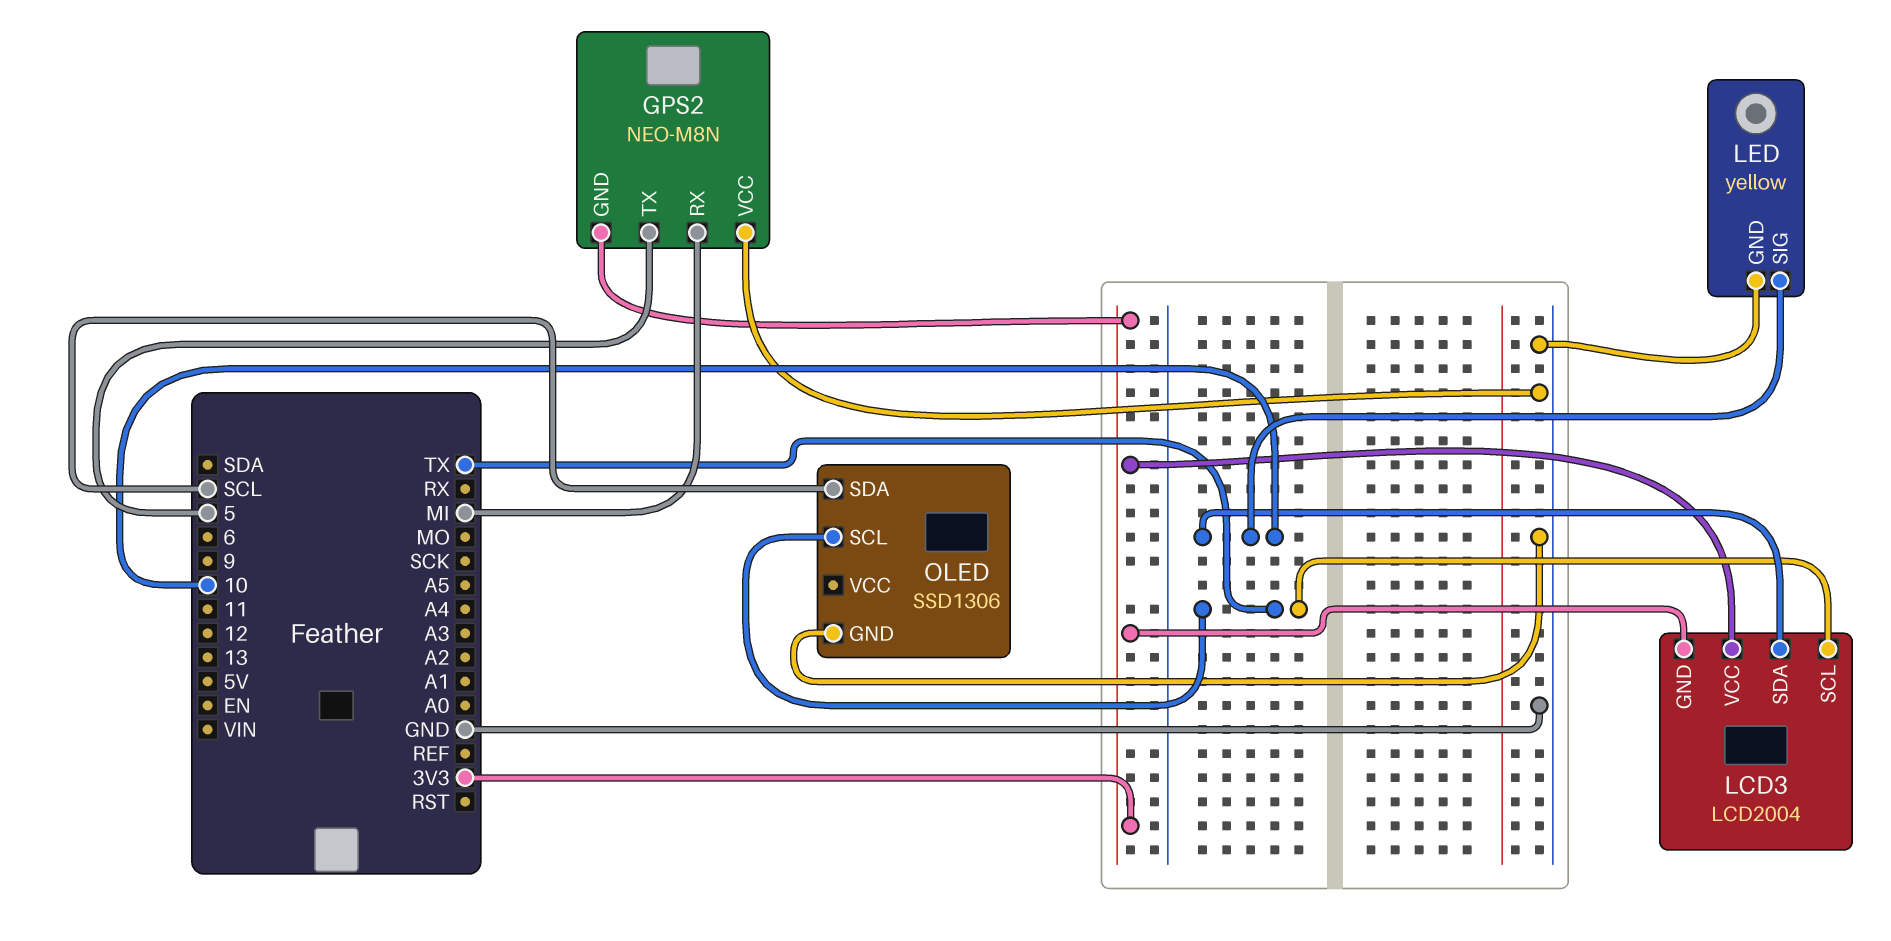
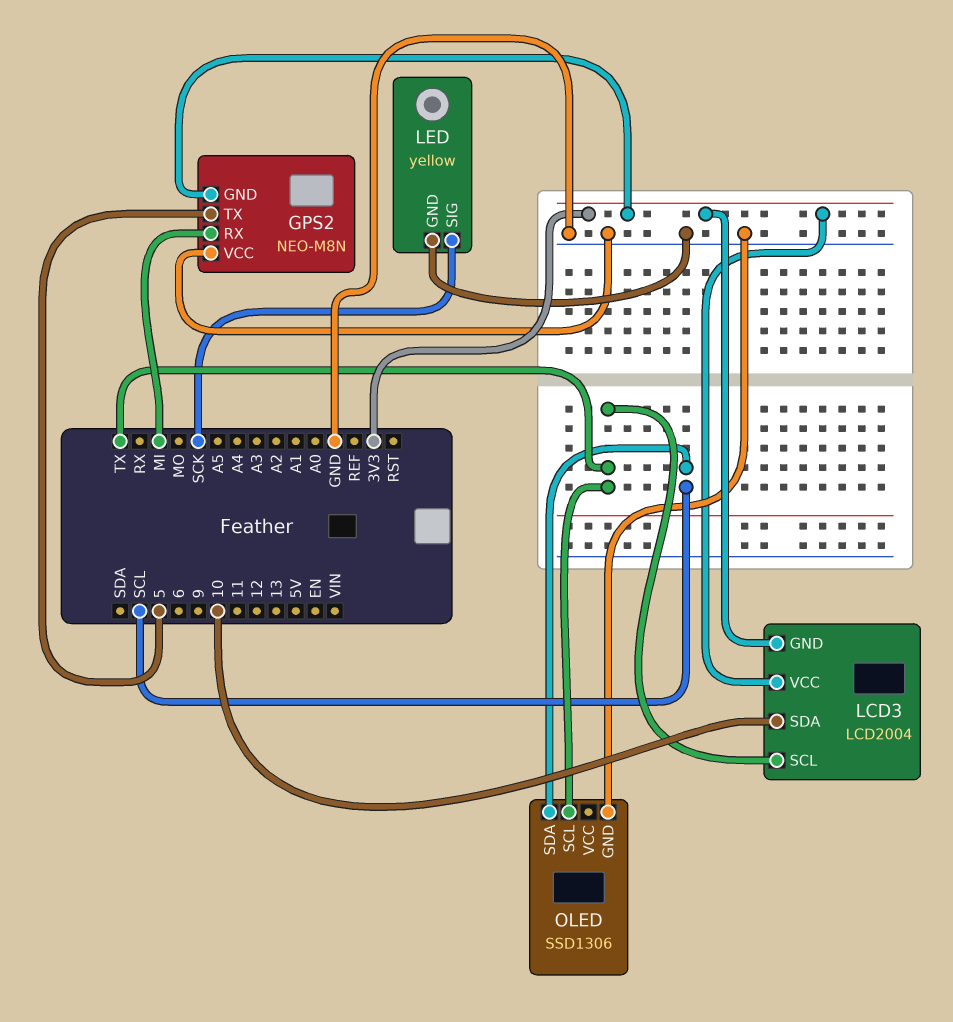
LED pin SIG: 10 -> SCK

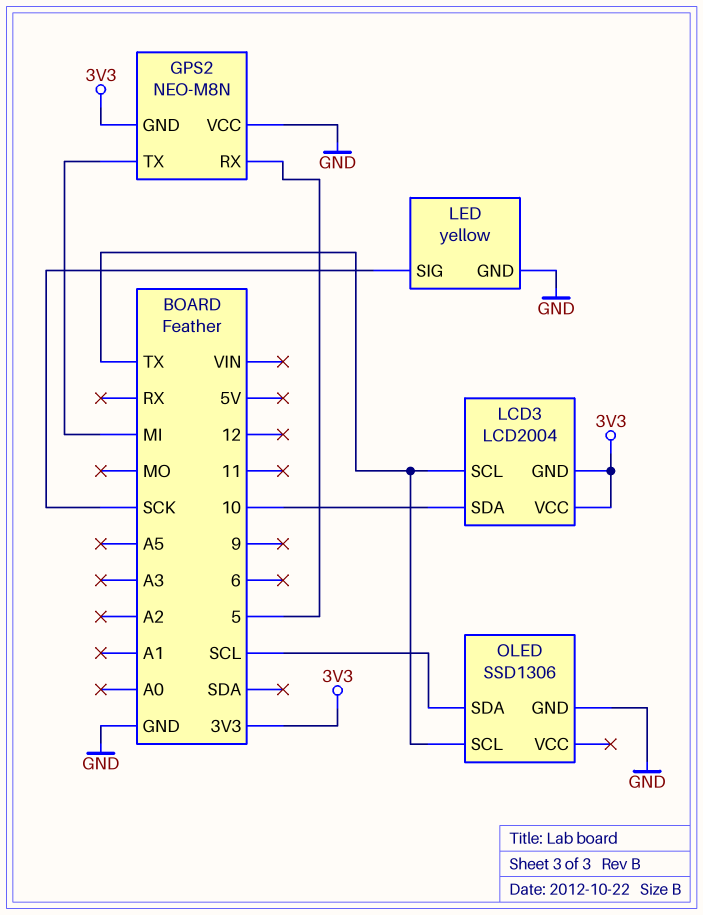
GPS2 pin RX: MI -> 5
GPS2 pin TX: 5 -> MI

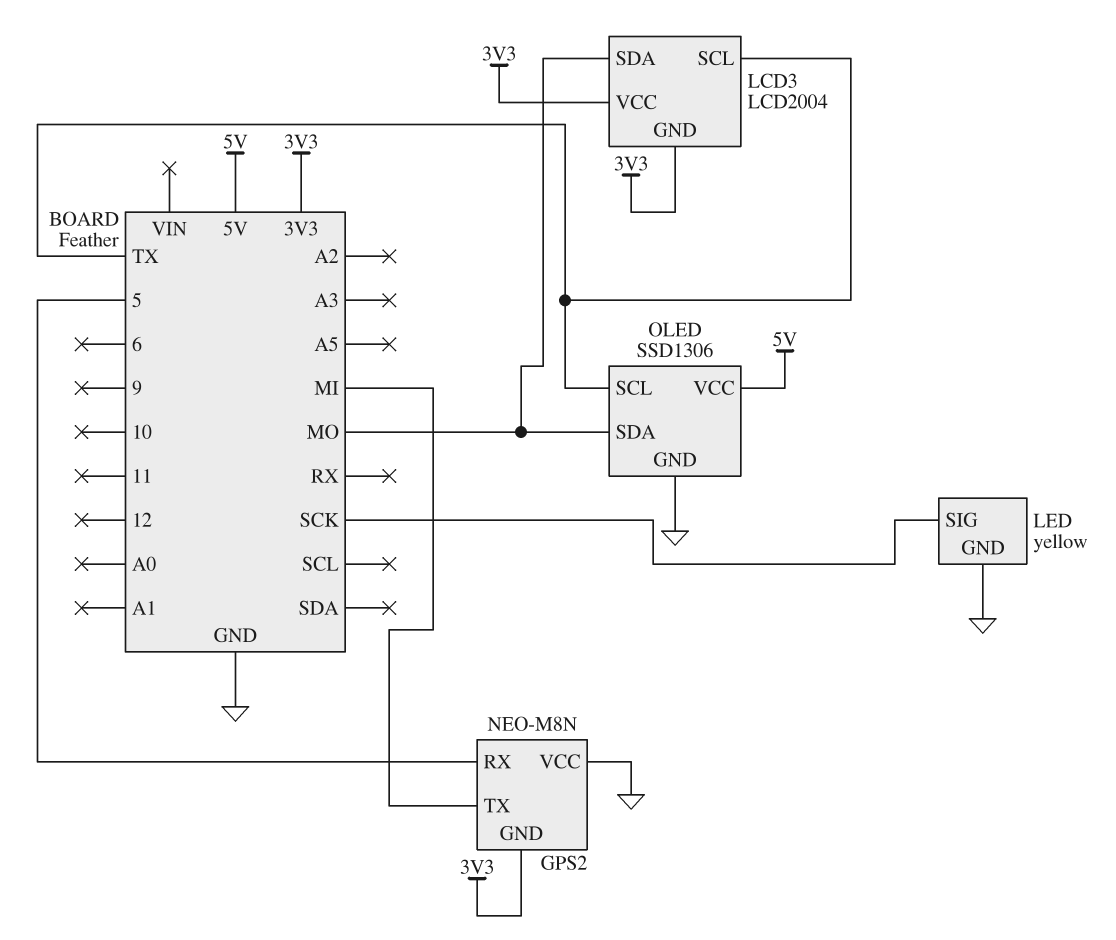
LCD3 pin SDA: 10 -> MO
OLED pin SDA: SCL -> MO
OLED pin VCC: none -> 5V

